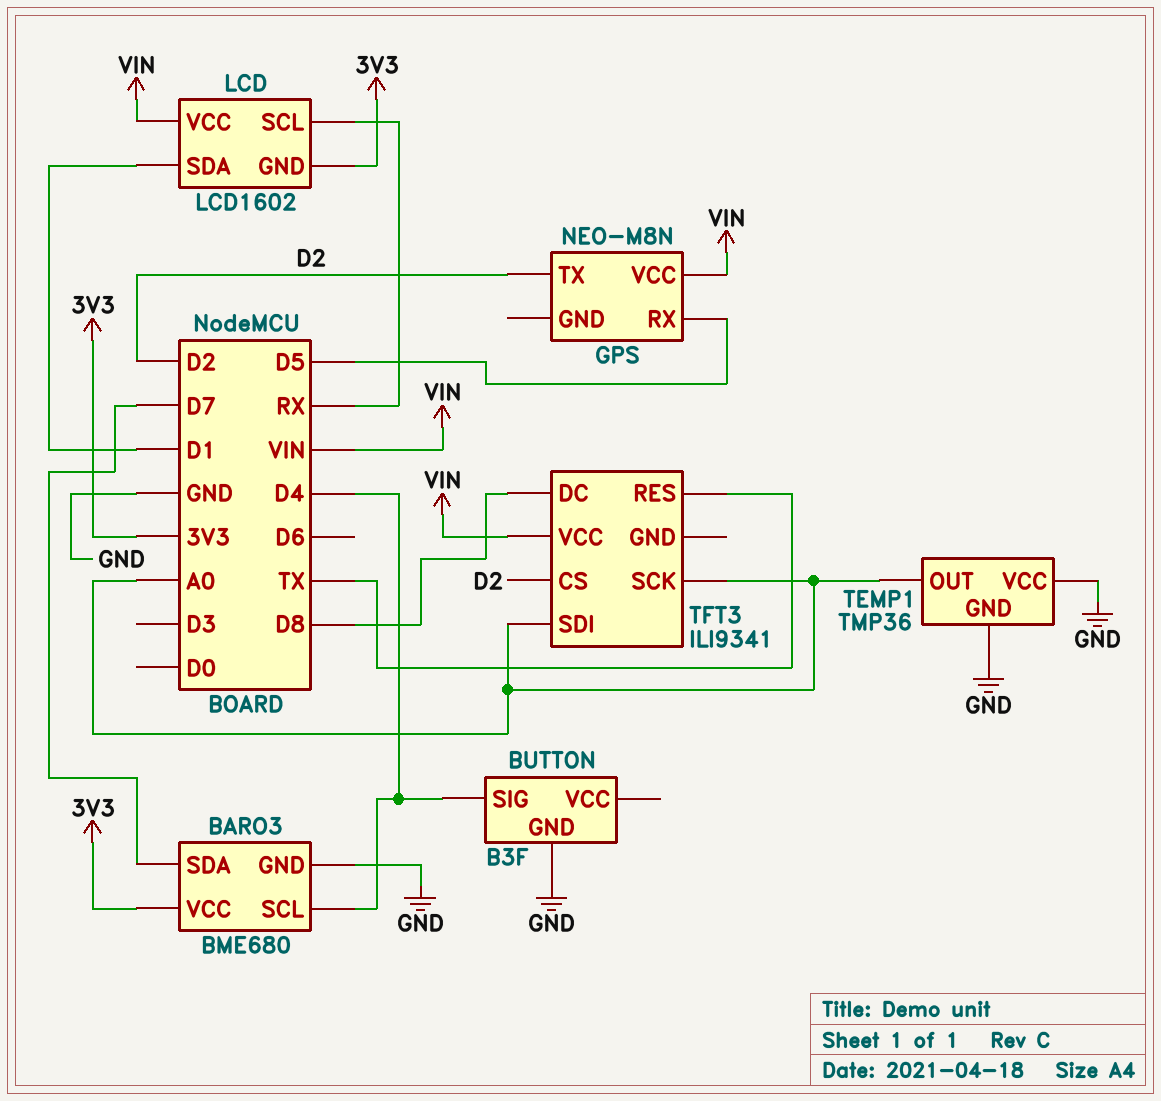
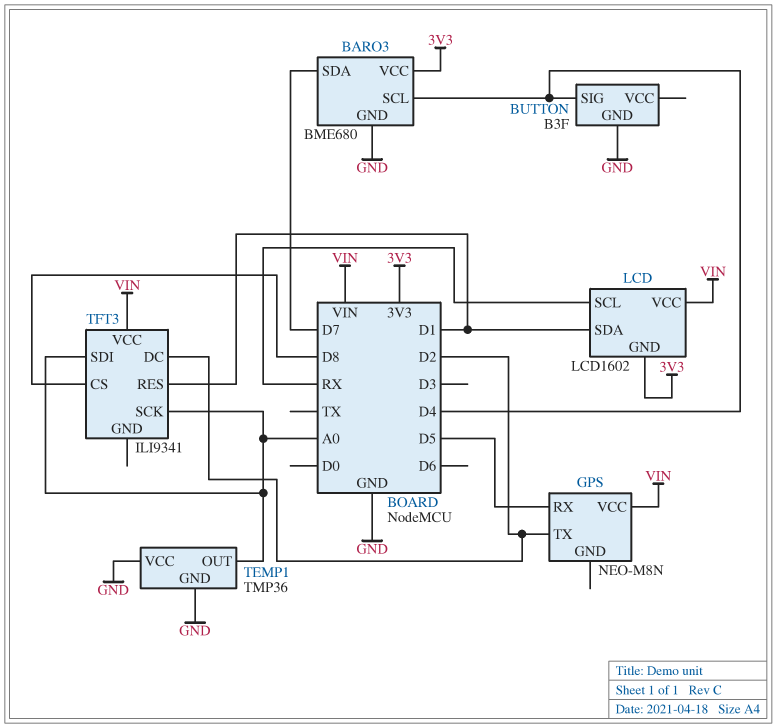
TFT3 pin CS: D2 -> D8
TFT3 pin DC: D8 -> D2
TFT3 pin RES: TX -> D1

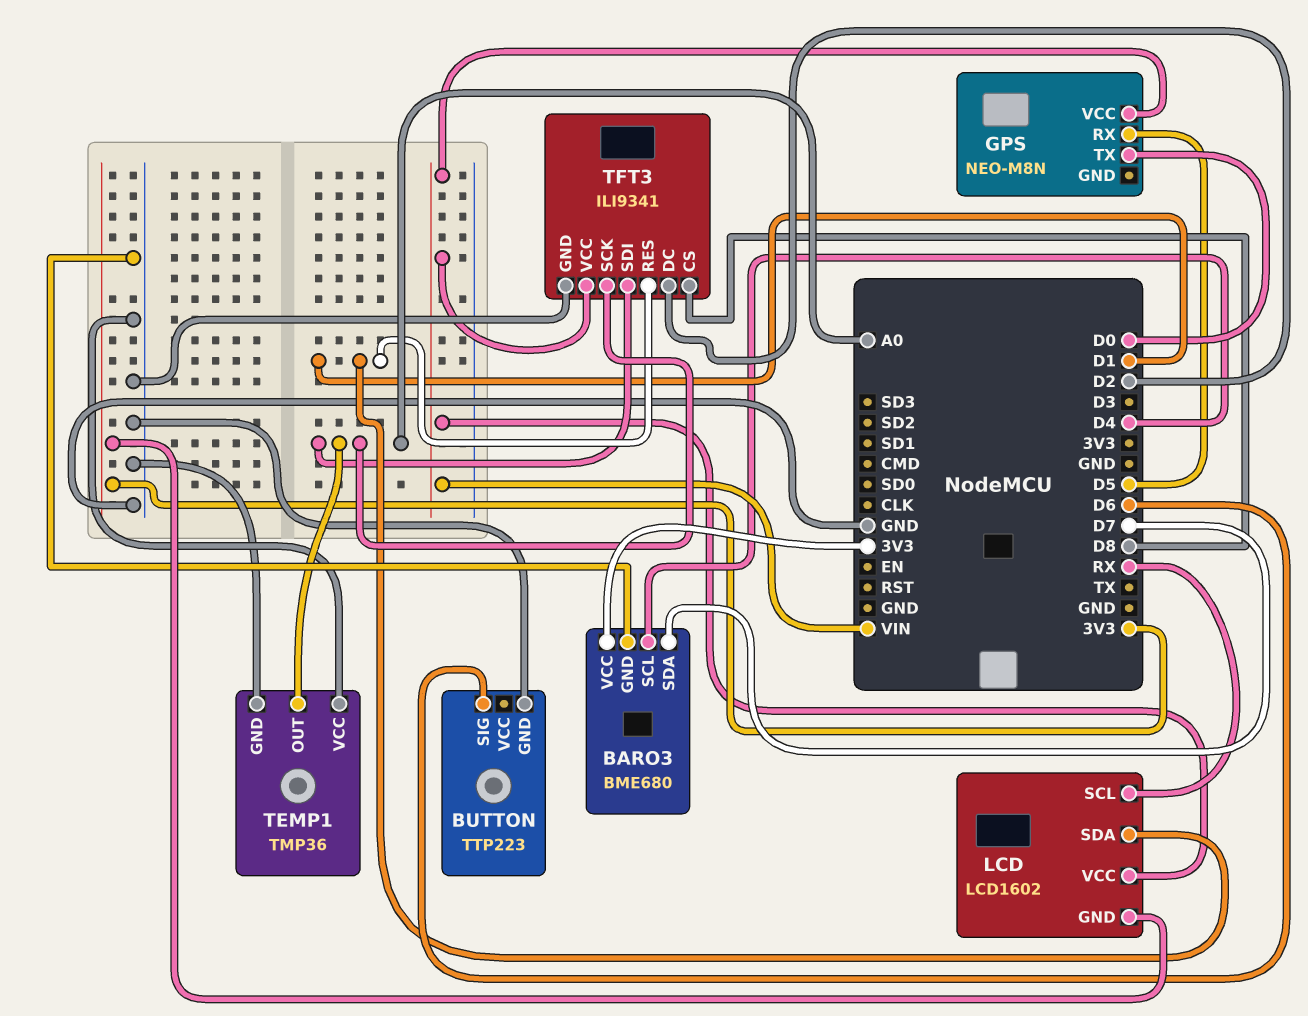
BUTTON: B3F -> TTP223
BUTTON pin SIG: D4 -> D6
GPS pin TX: D2 -> D0
TFT3 pin GND: none -> GND

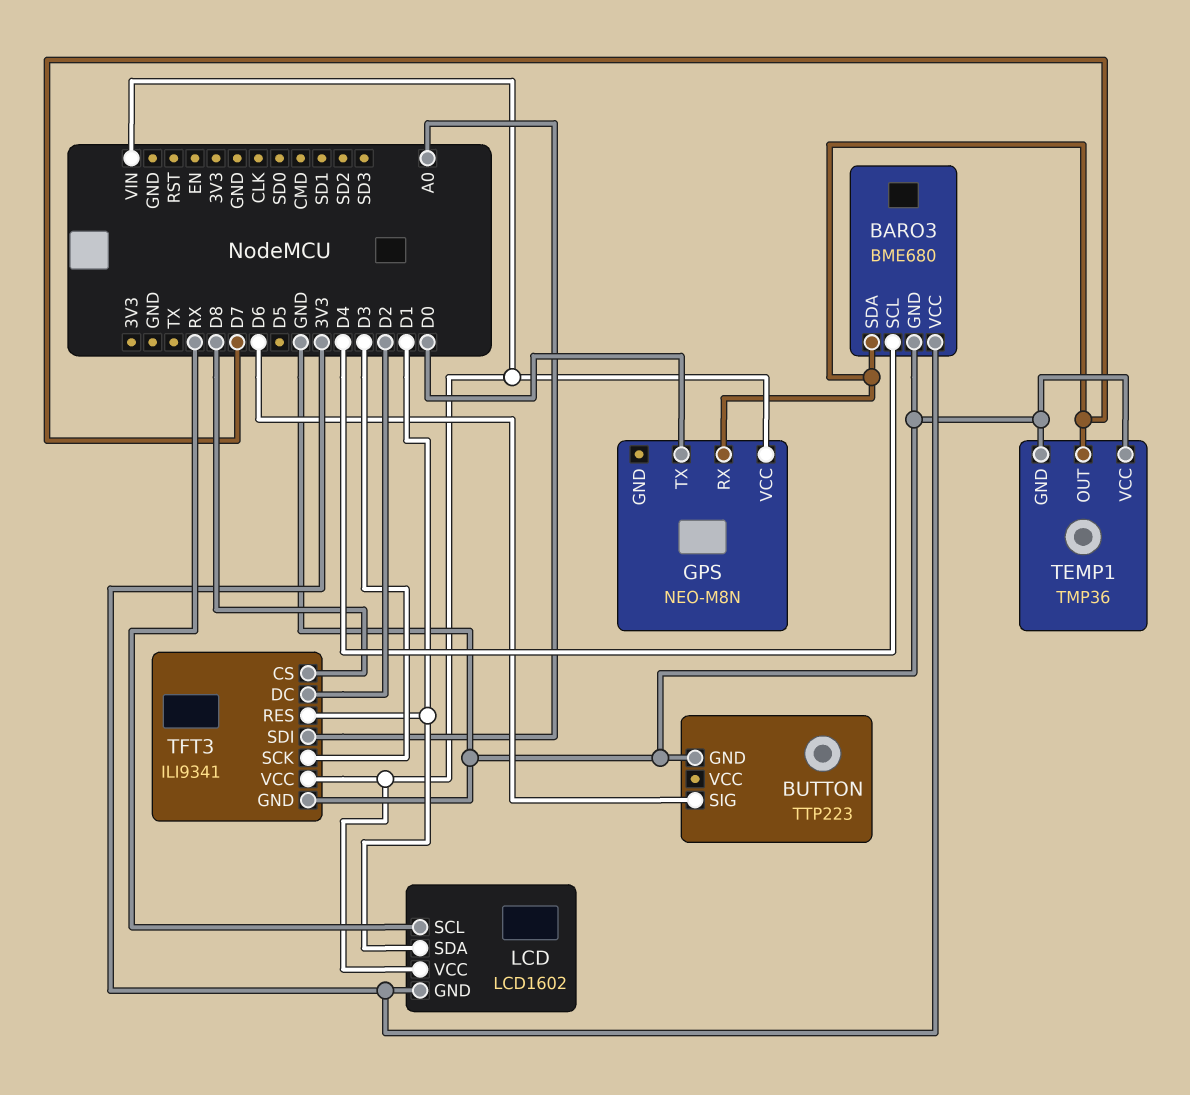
GPS pin RX: D5 -> D7
TEMP1 pin OUT: A0 -> D7
TFT3 pin SCK: A0 -> D3

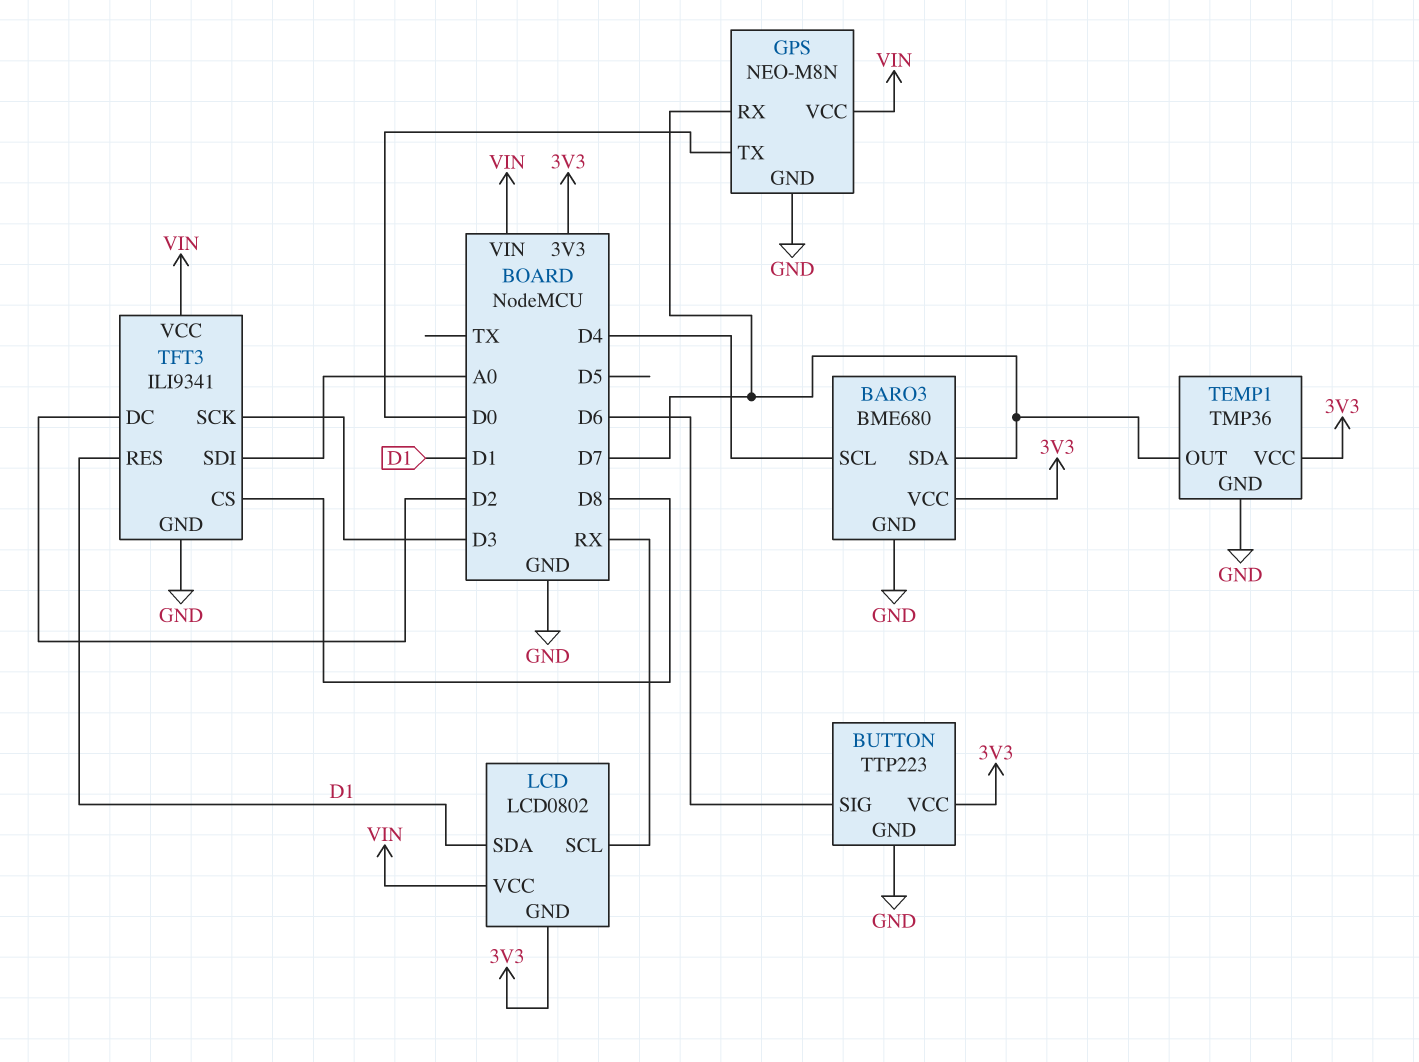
BUTTON pin VCC: none -> 3V3
GPS pin GND: none -> GND
LCD: LCD1602 -> LCD0802
TEMP1 pin VCC: GND -> 3V3

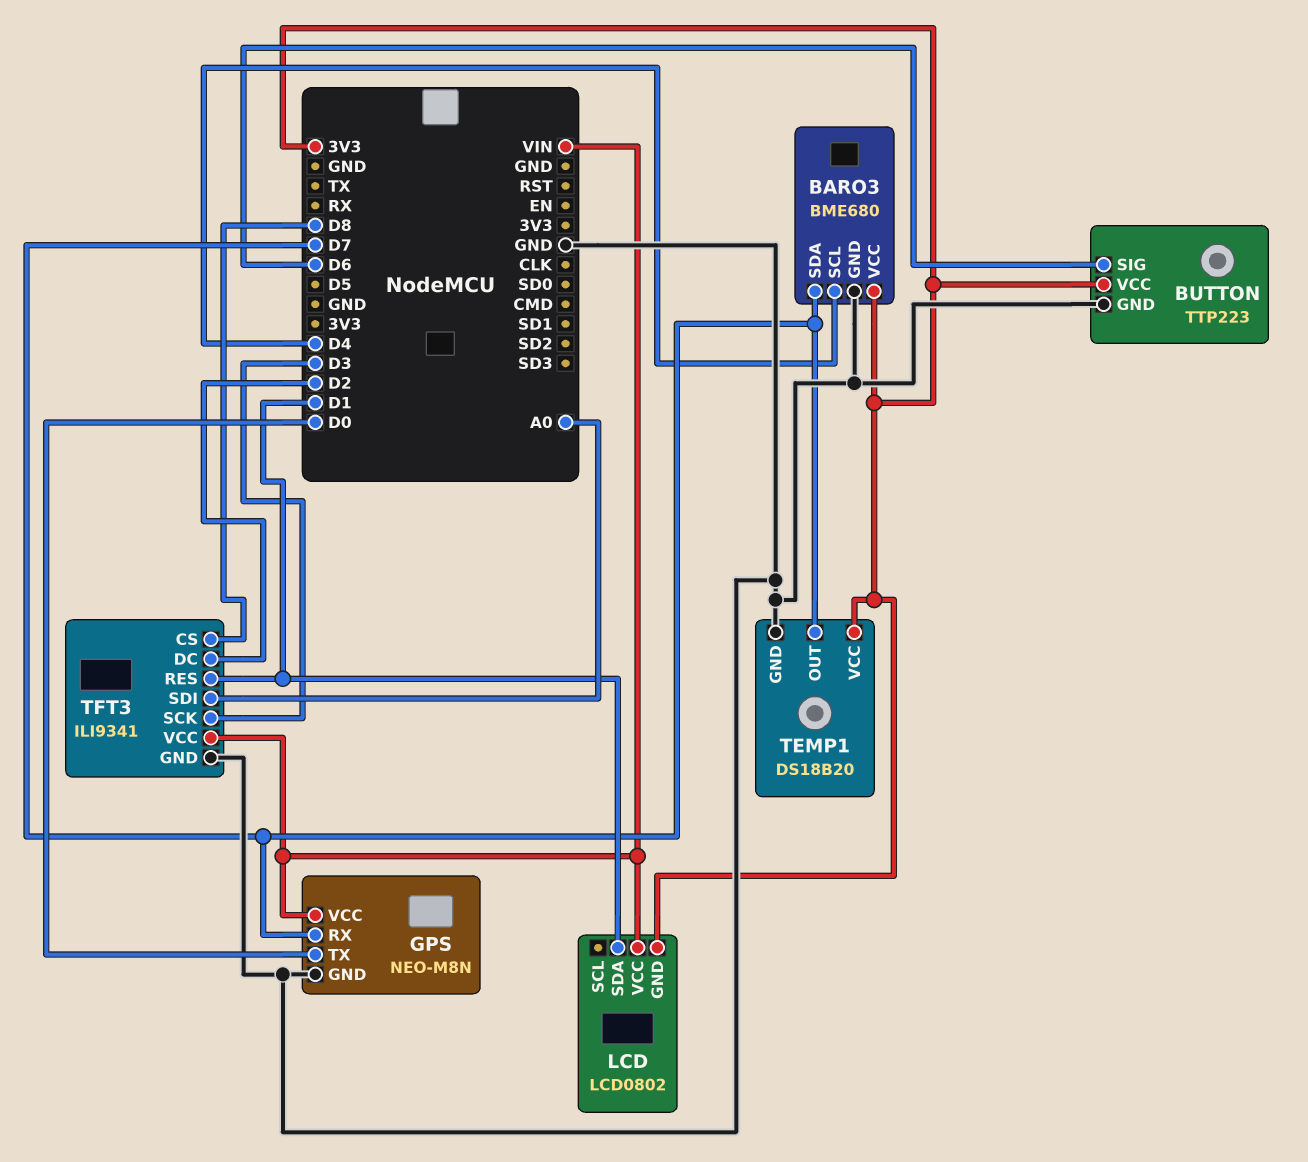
LCD pin SCL: RX -> none
TEMP1: TMP36 -> DS18B20

